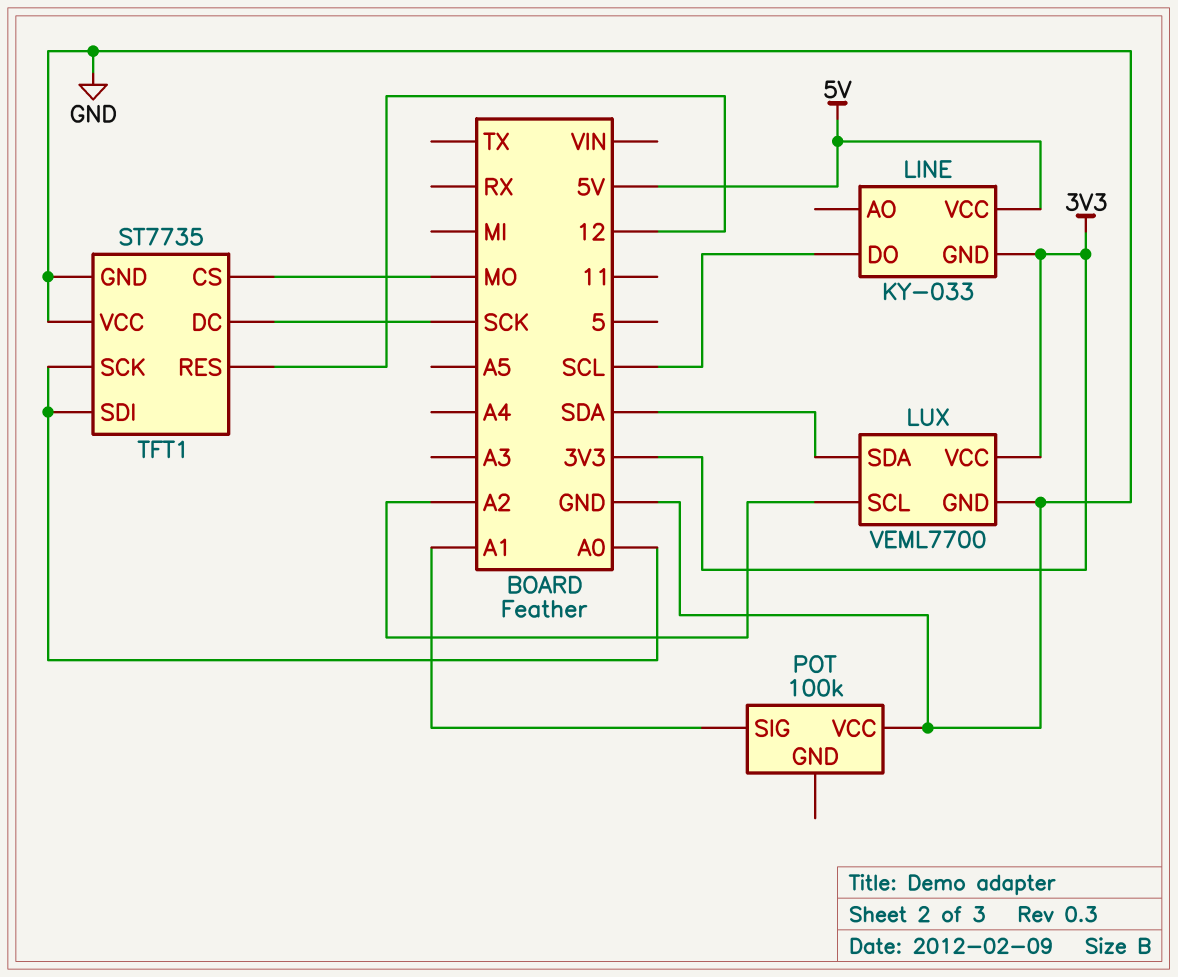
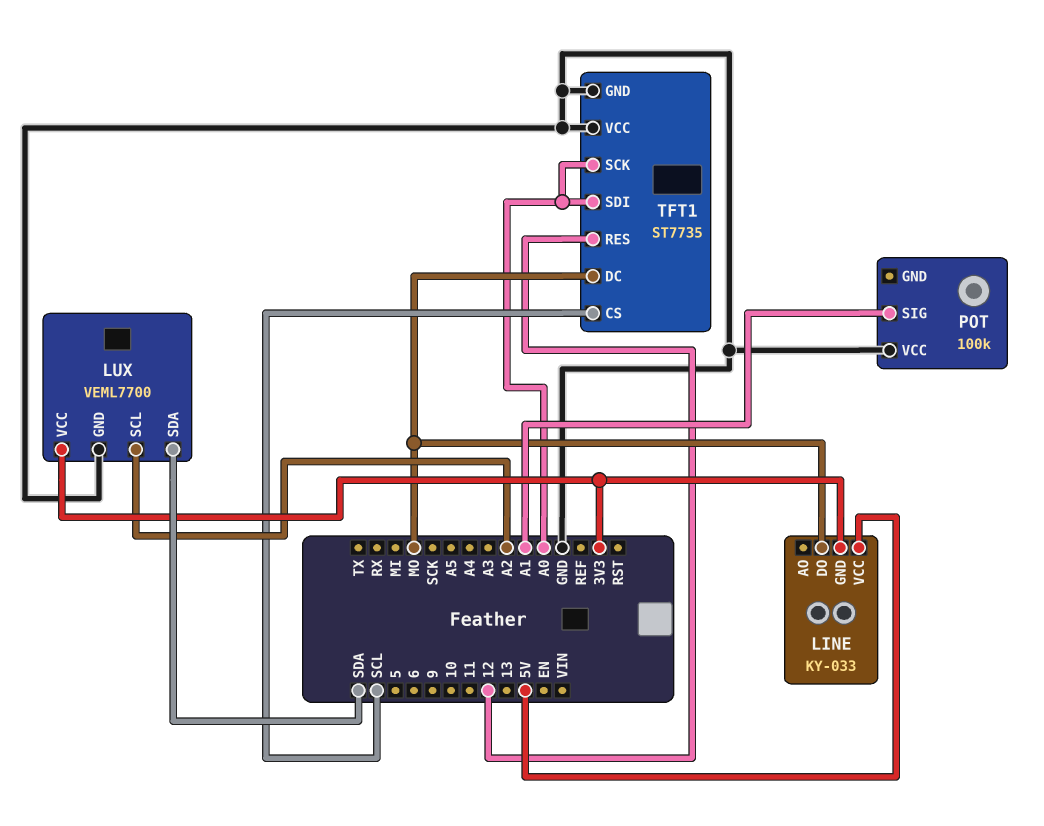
LINE pin DO: SCL -> MO
TFT1 pin CS: MO -> SCL
TFT1 pin DC: SCK -> MO

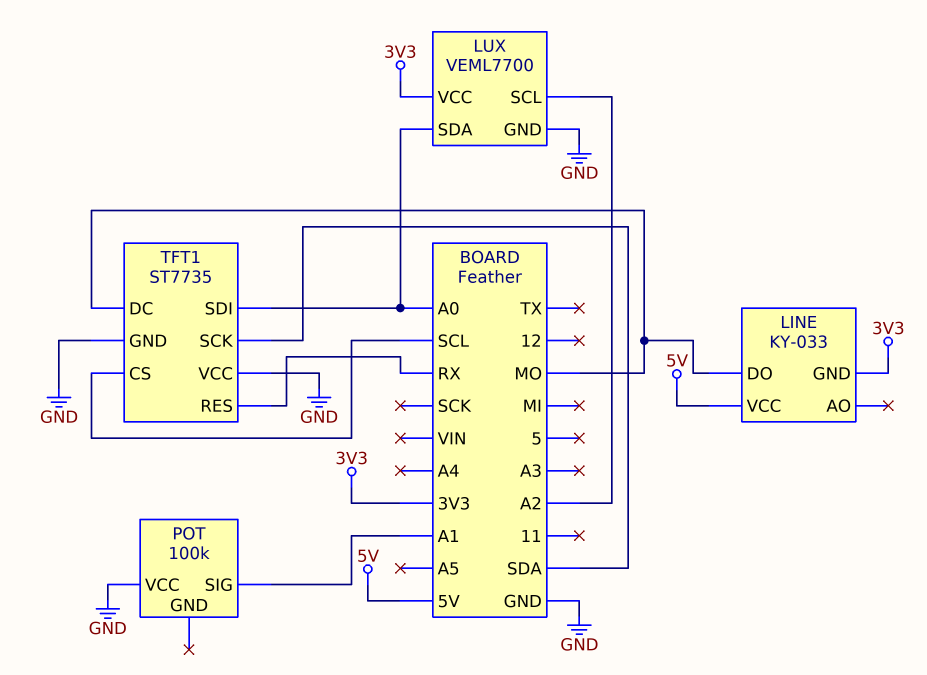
LUX pin SDA: SDA -> A0
TFT1 pin RES: 12 -> RX
TFT1 pin SCK: A0 -> SDA

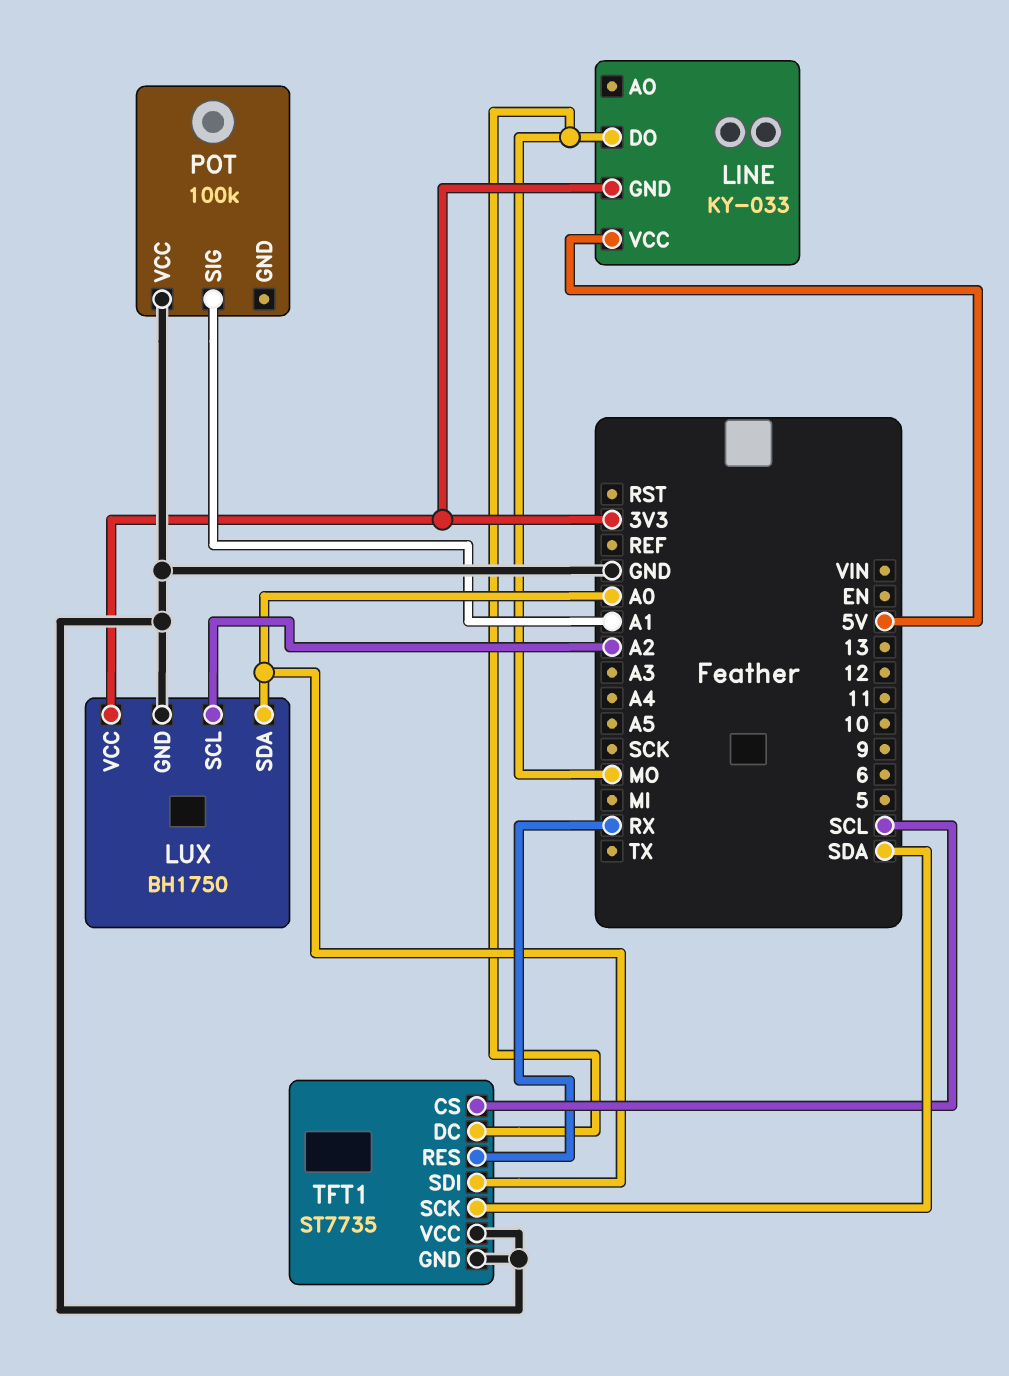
LUX: VEML7700 -> BH1750

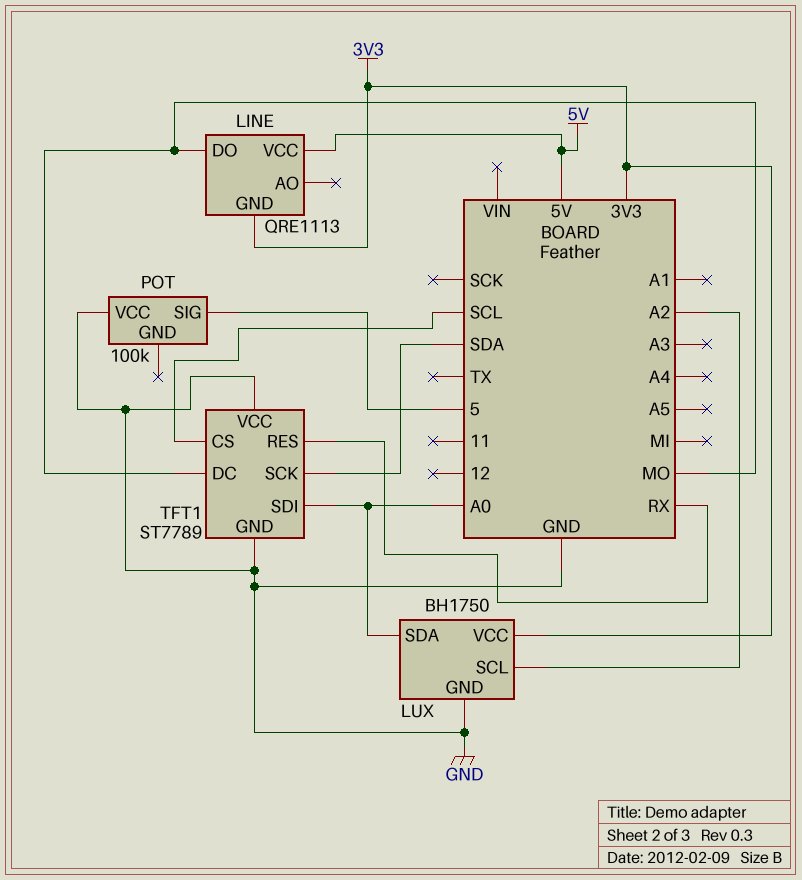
LINE: KY-033 -> QRE1113
POT pin SIG: A1 -> 5
TFT1: ST7735 -> ST7789

